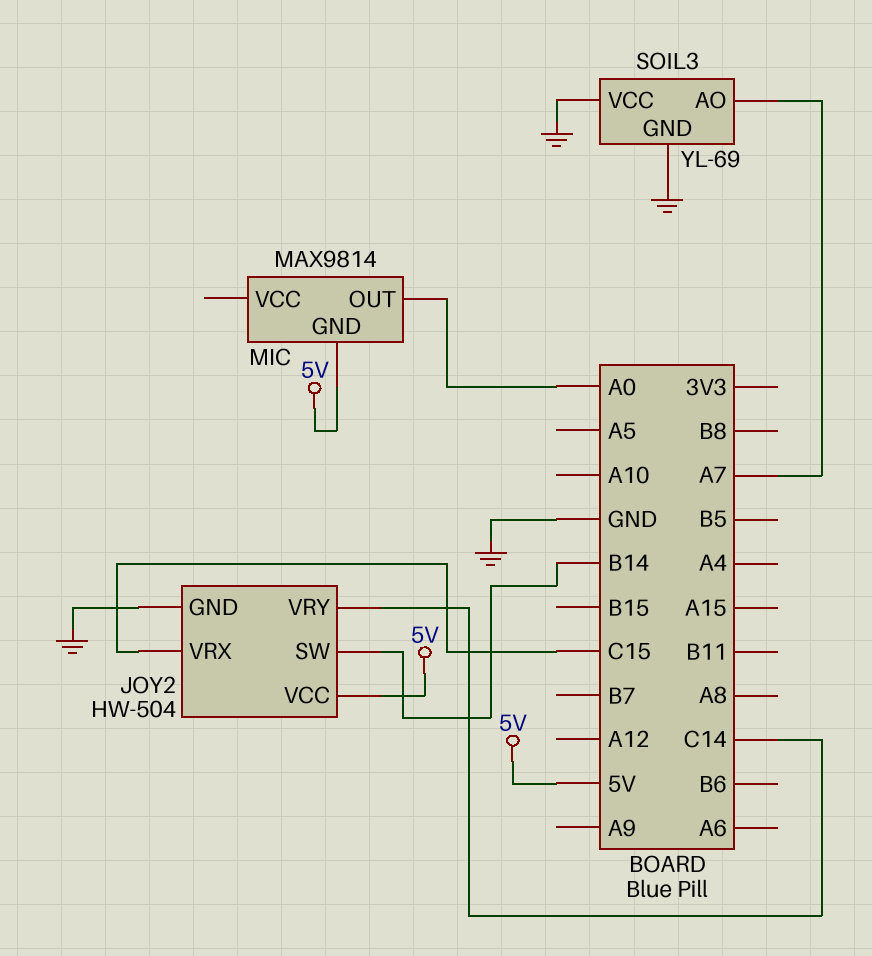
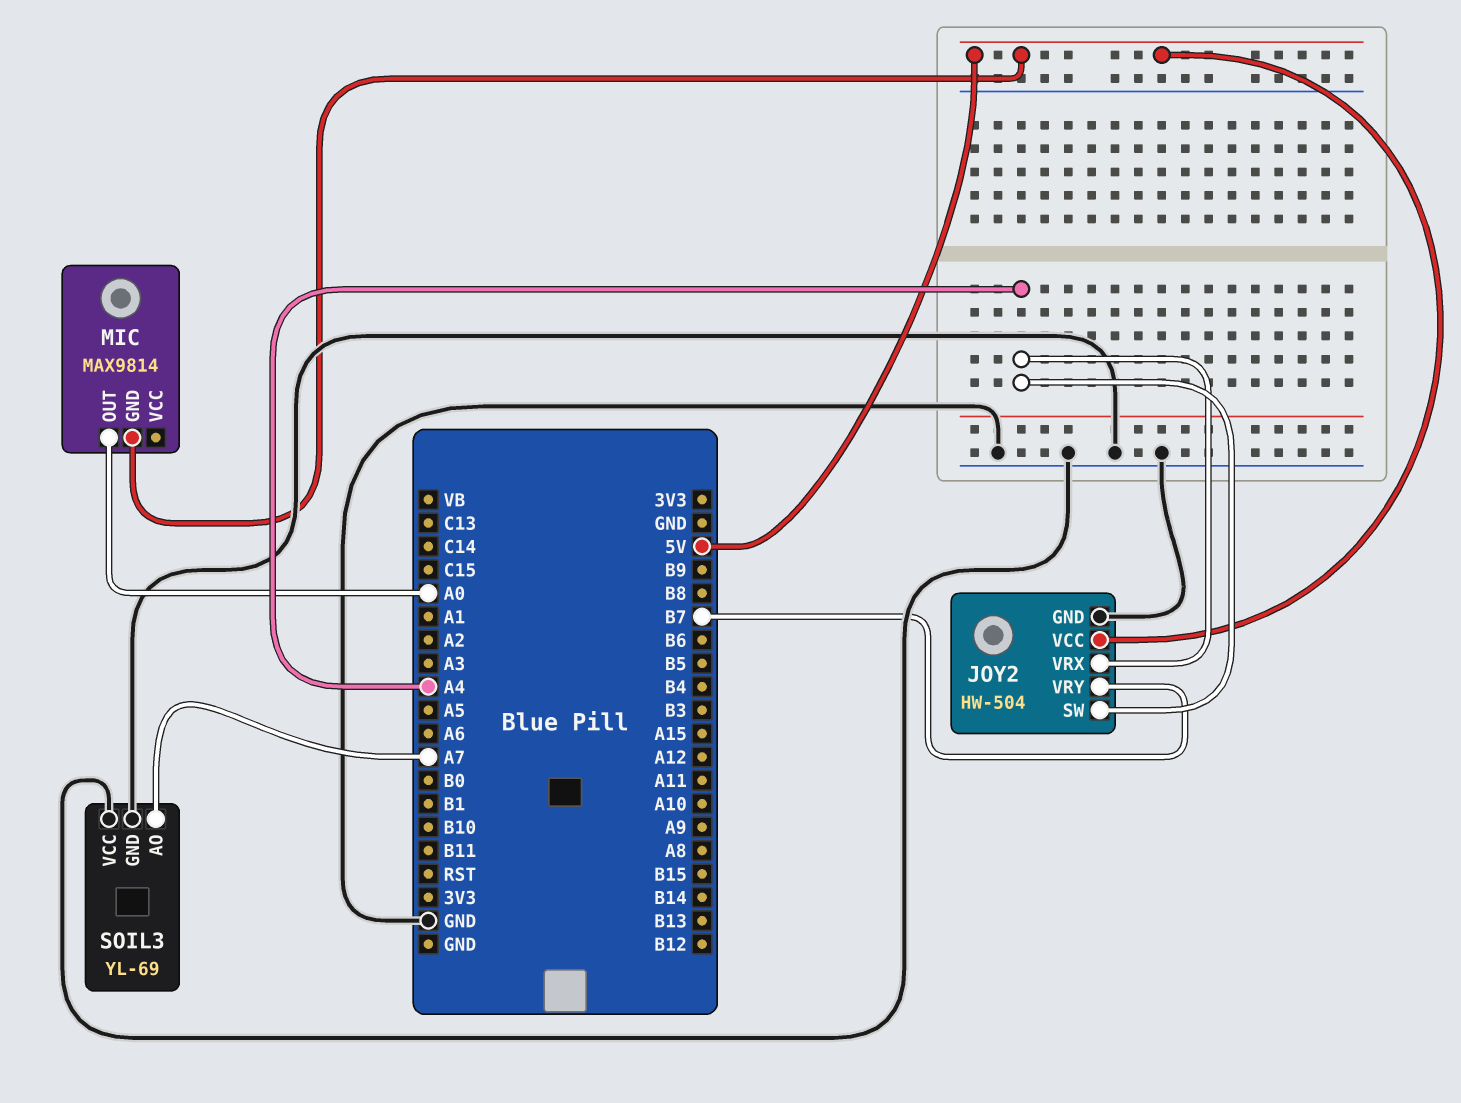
JOY2 pin SW: B14 -> A4
JOY2 pin VRX: C15 -> A4
JOY2 pin VRY: C14 -> B7

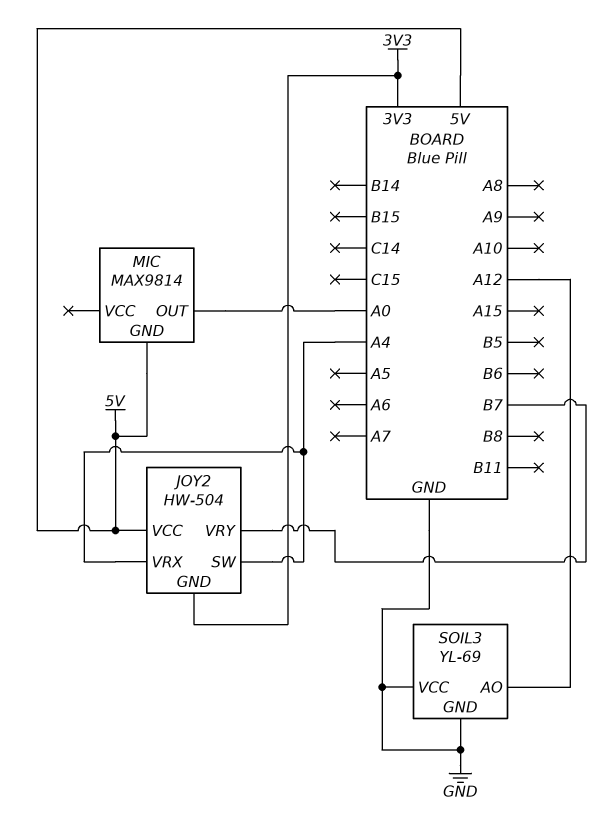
JOY2 pin GND: GND -> 3V3
SOIL3 pin AO: A7 -> A12

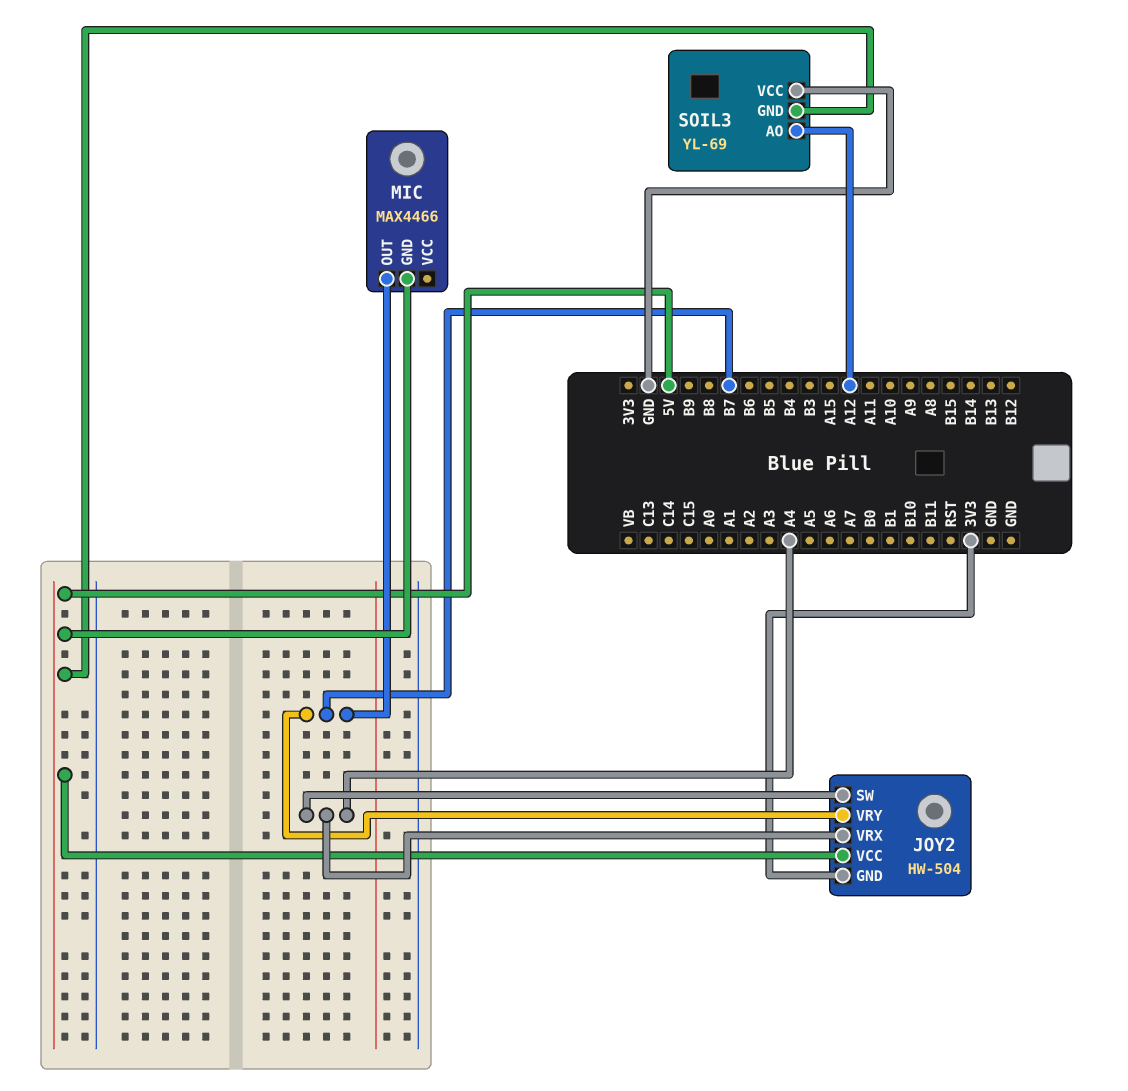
MIC: MAX9814 -> MAX4466
MIC pin OUT: A0 -> B7
SOIL3 pin GND: GND -> 5V

